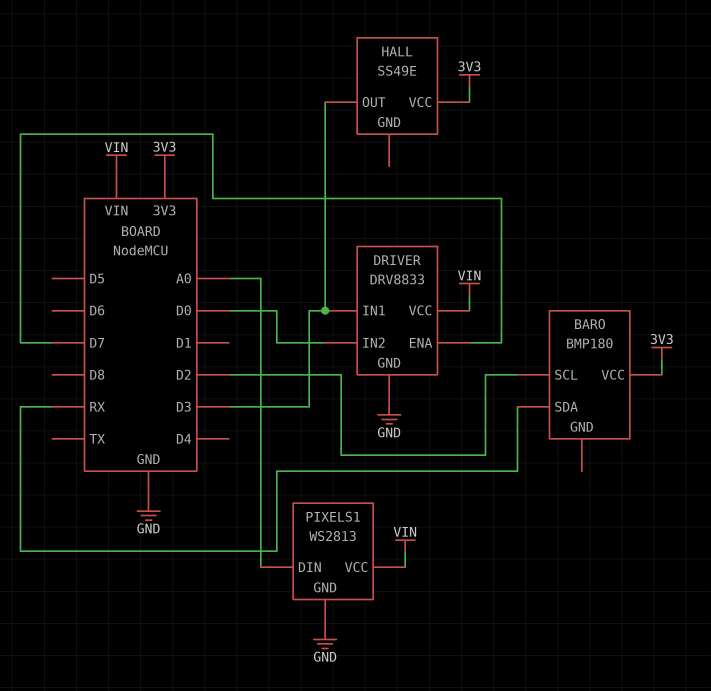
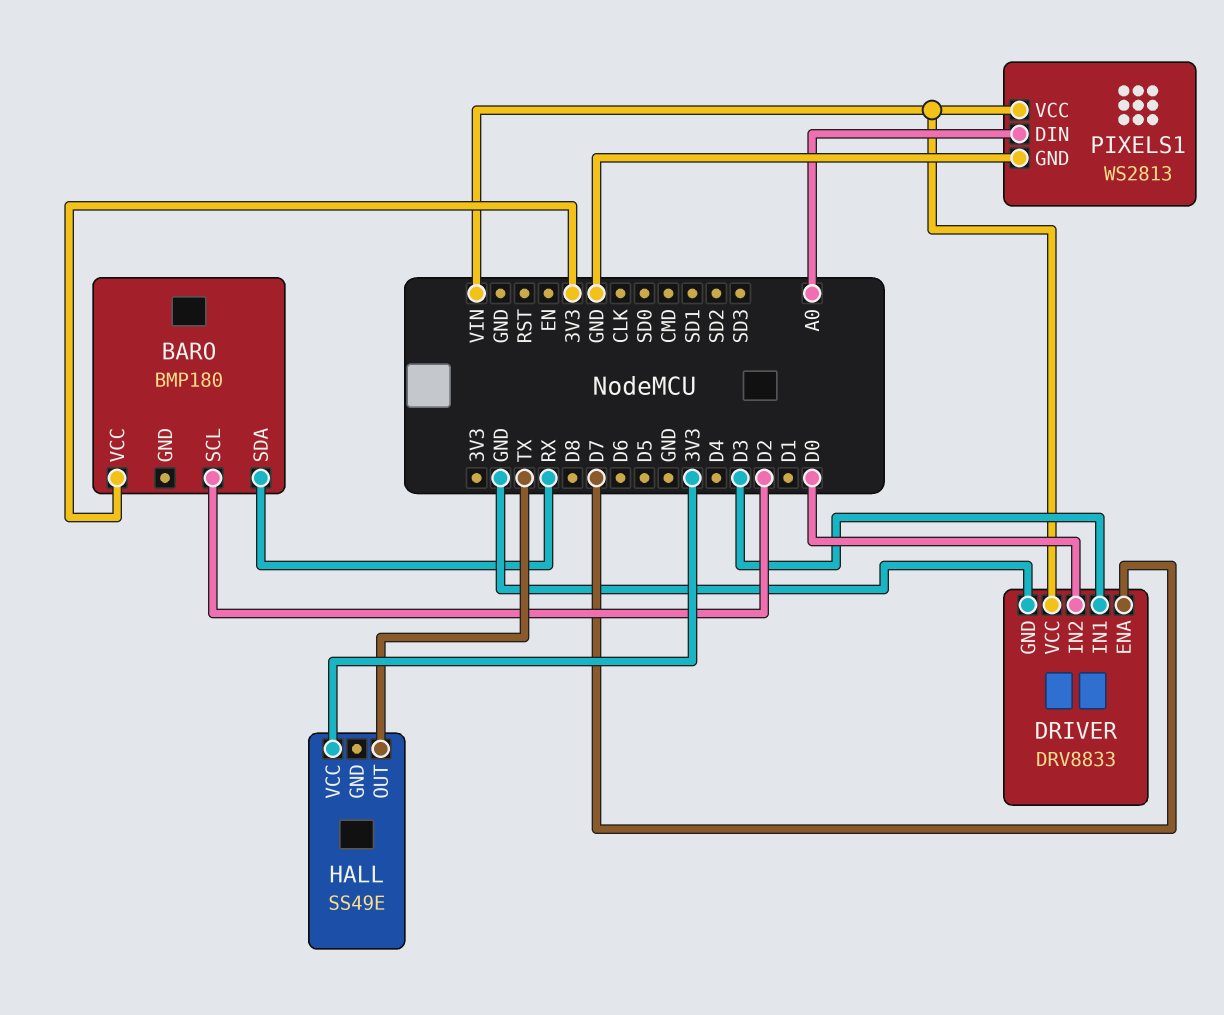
HALL pin OUT: D3 -> TX

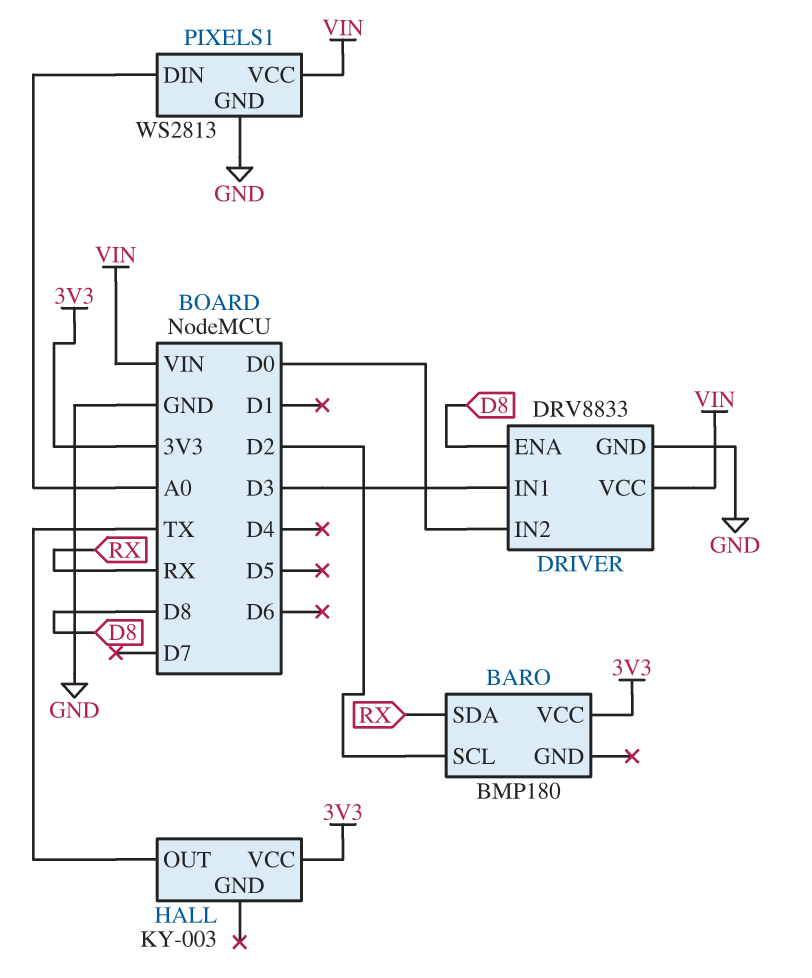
DRIVER pin ENA: D7 -> D8
HALL: SS49E -> KY-003

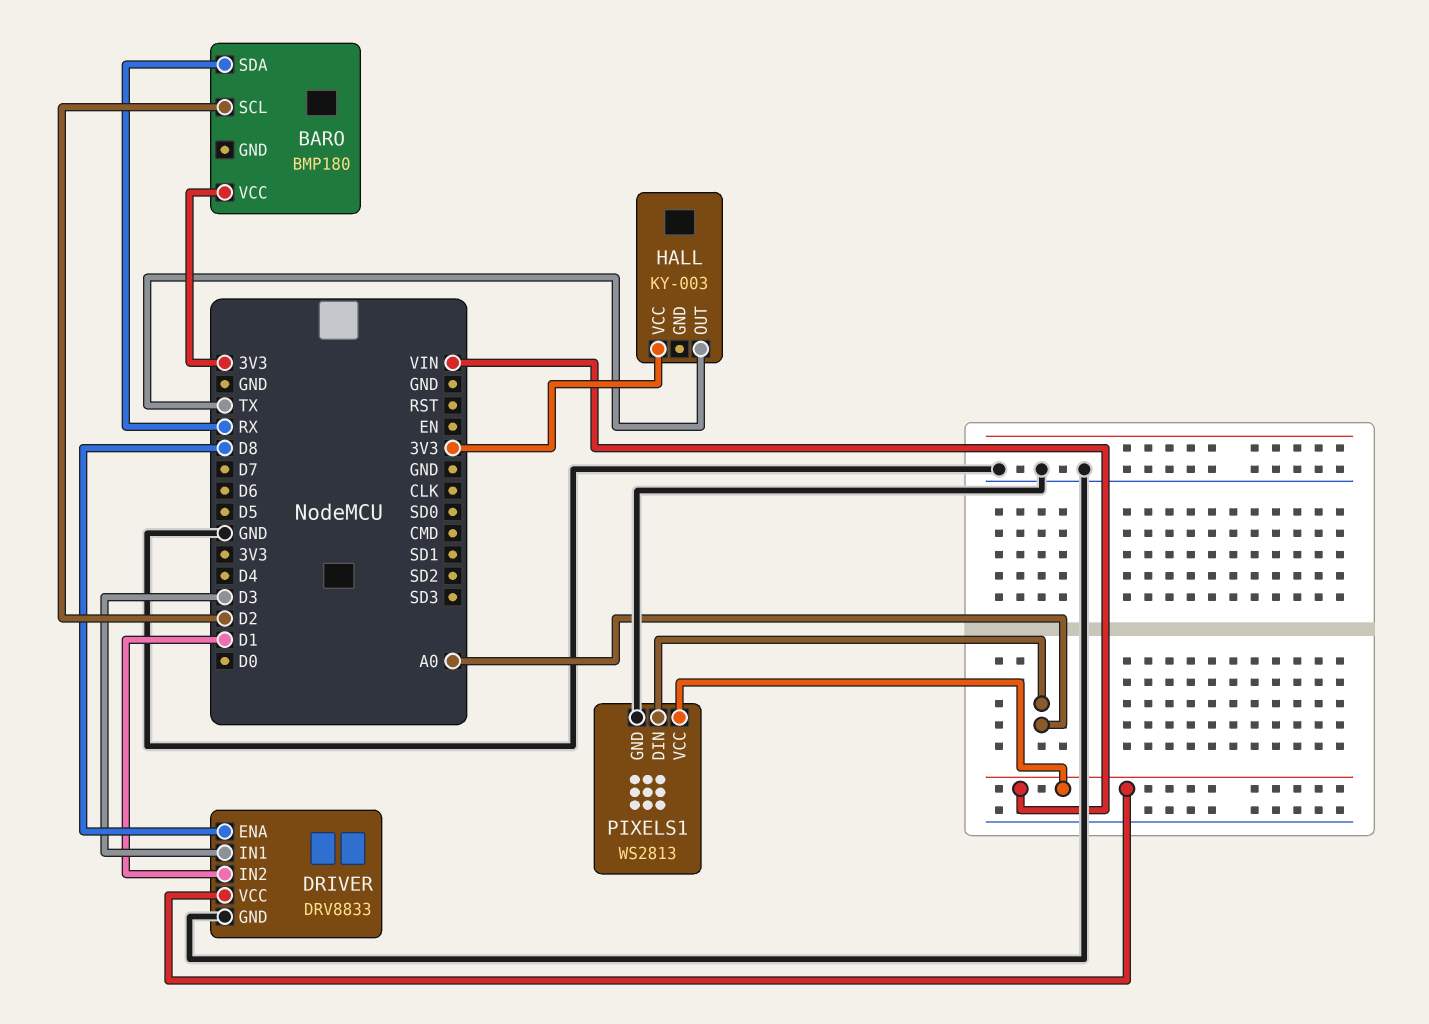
DRIVER pin IN2: D0 -> D1

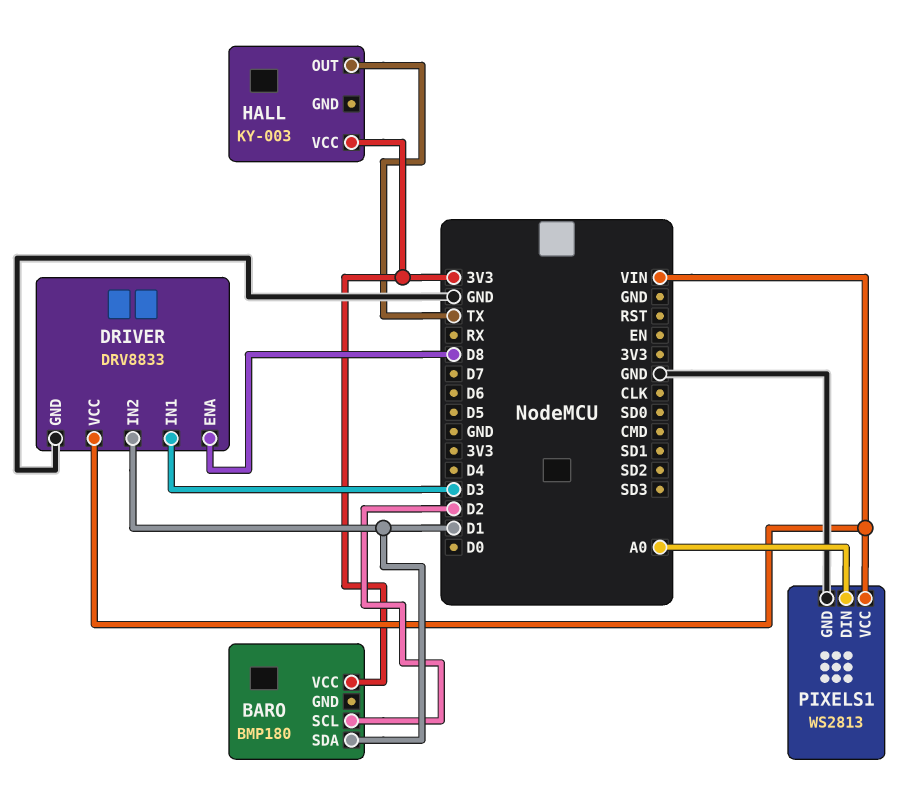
BARO pin SDA: RX -> D1

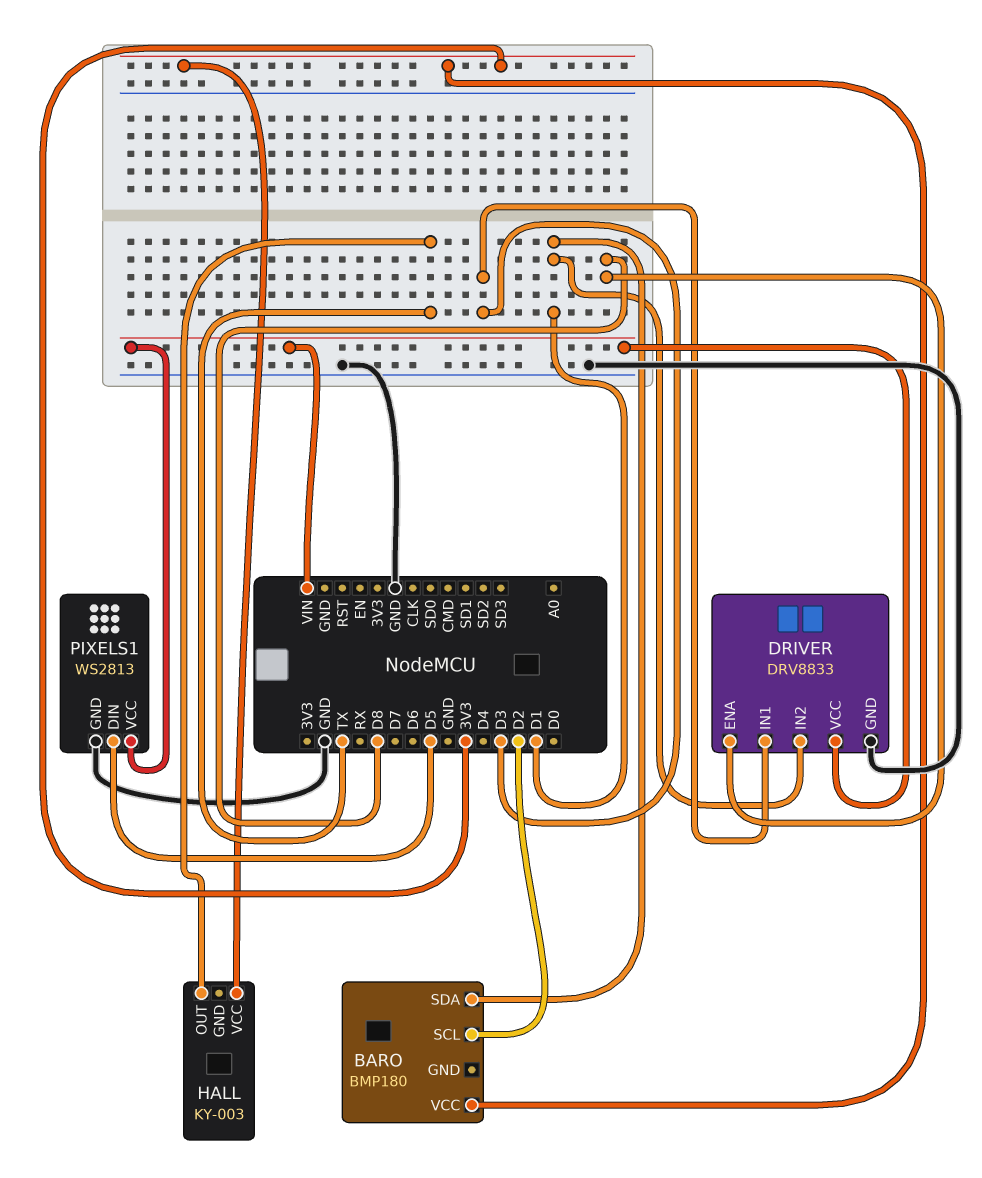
PIXELS1 pin DIN: A0 -> D5

